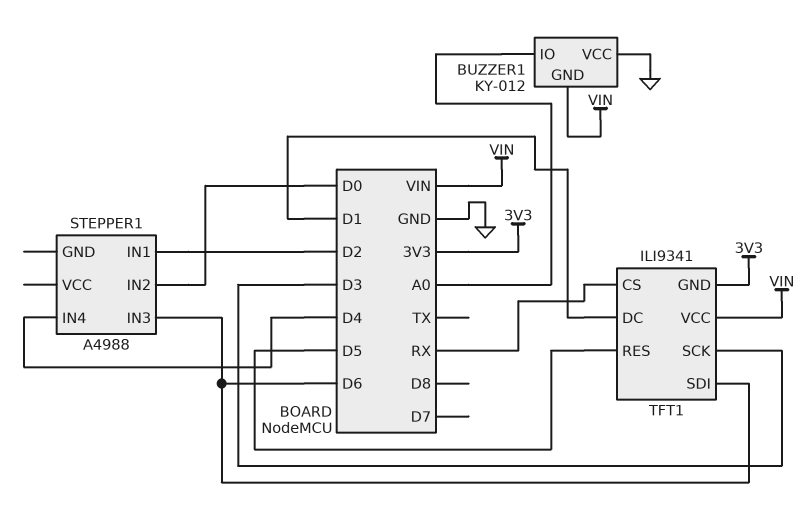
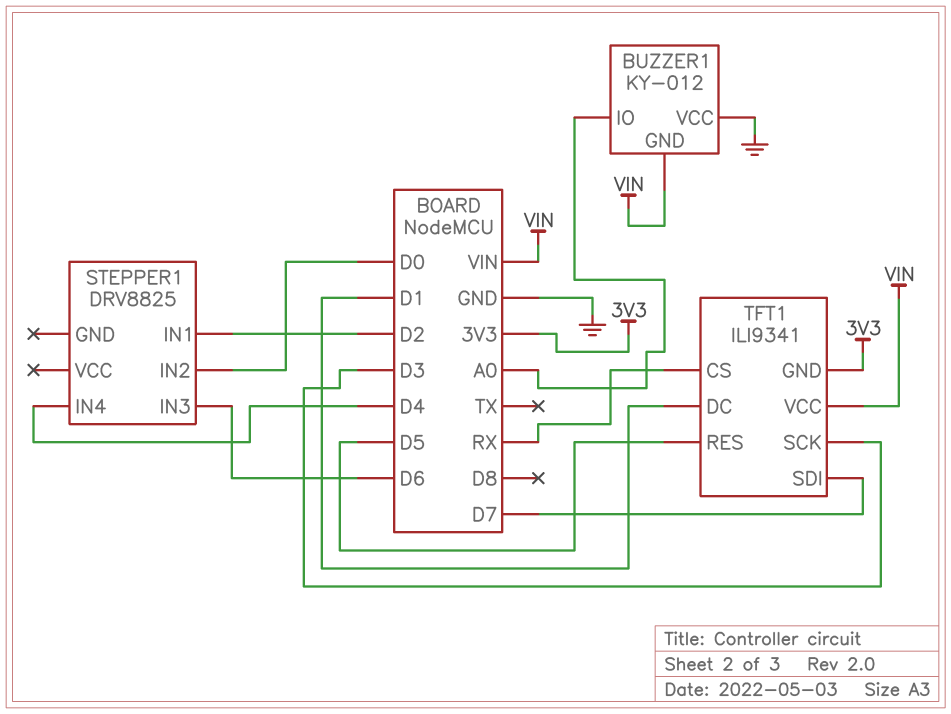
STEPPER1: A4988 -> DRV8825
TFT1 pin SDI: D6 -> D7

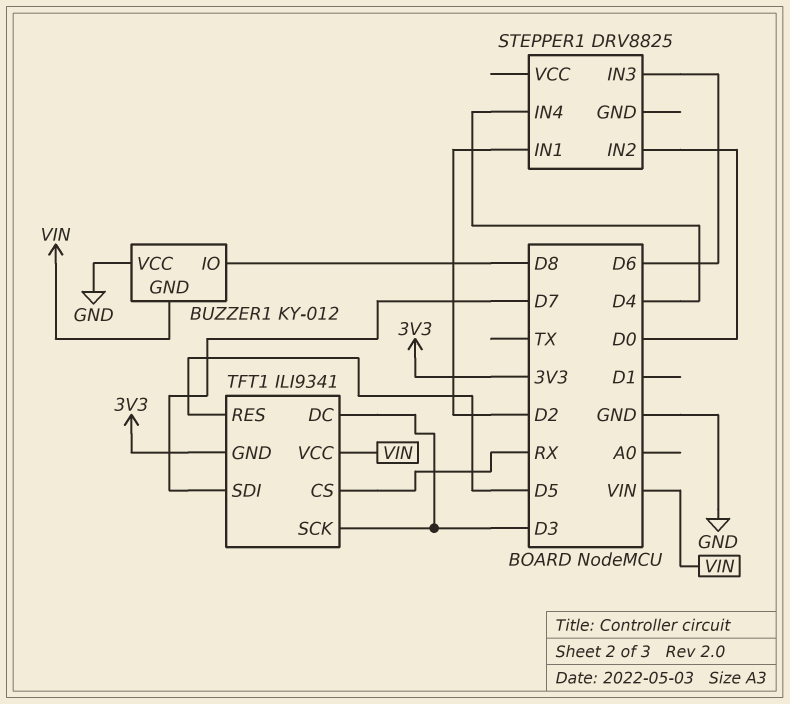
BUZZER1 pin IO: A0 -> D8
TFT1 pin DC: D1 -> D3

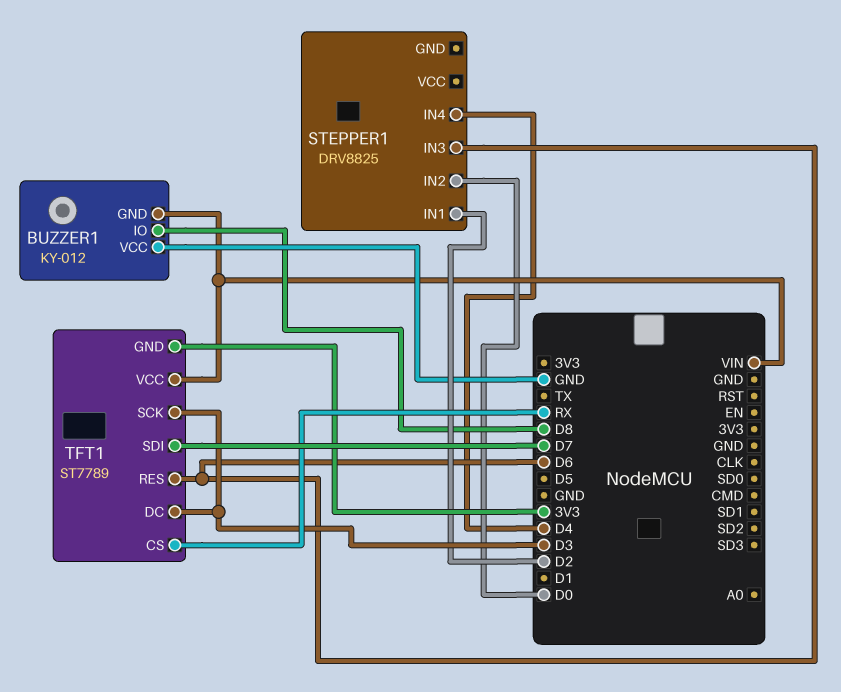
TFT1: ILI9341 -> ST7789
TFT1 pin RES: D5 -> D6

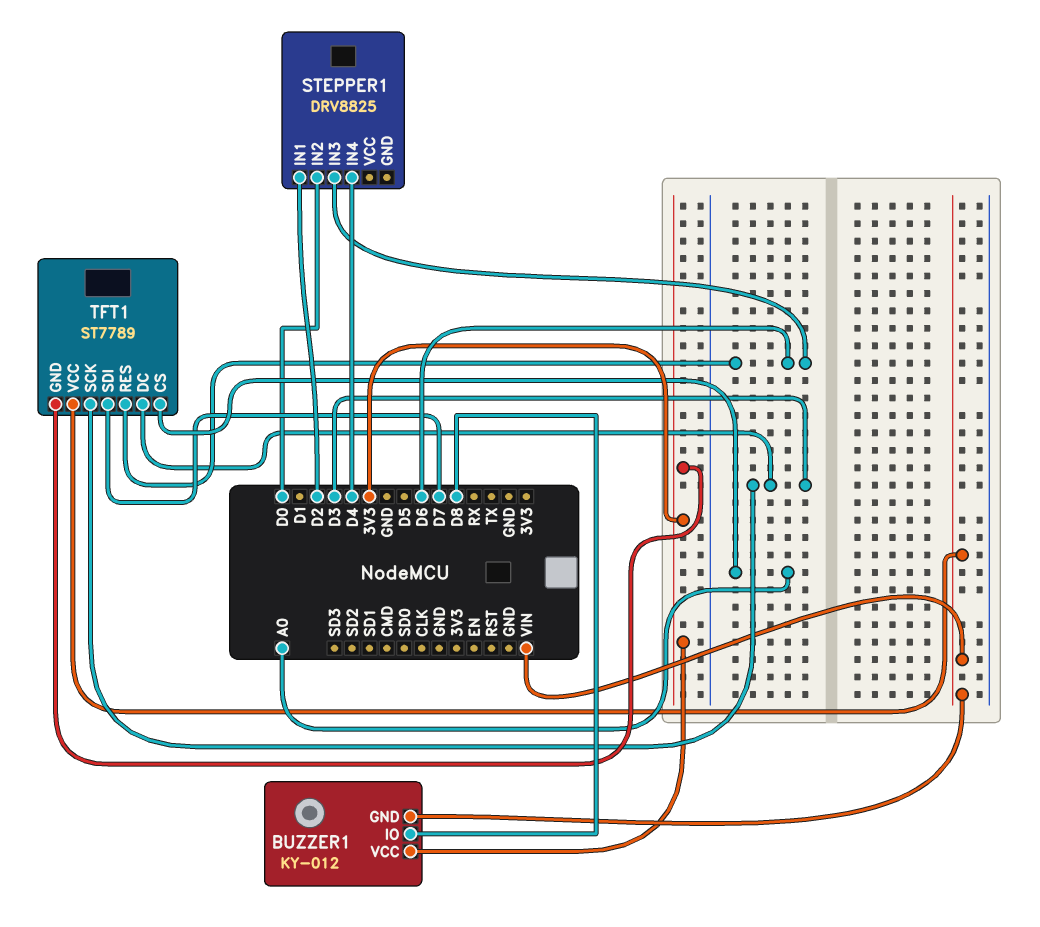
BUZZER1 pin VCC: GND -> 3V3
TFT1 pin CS: RX -> A0

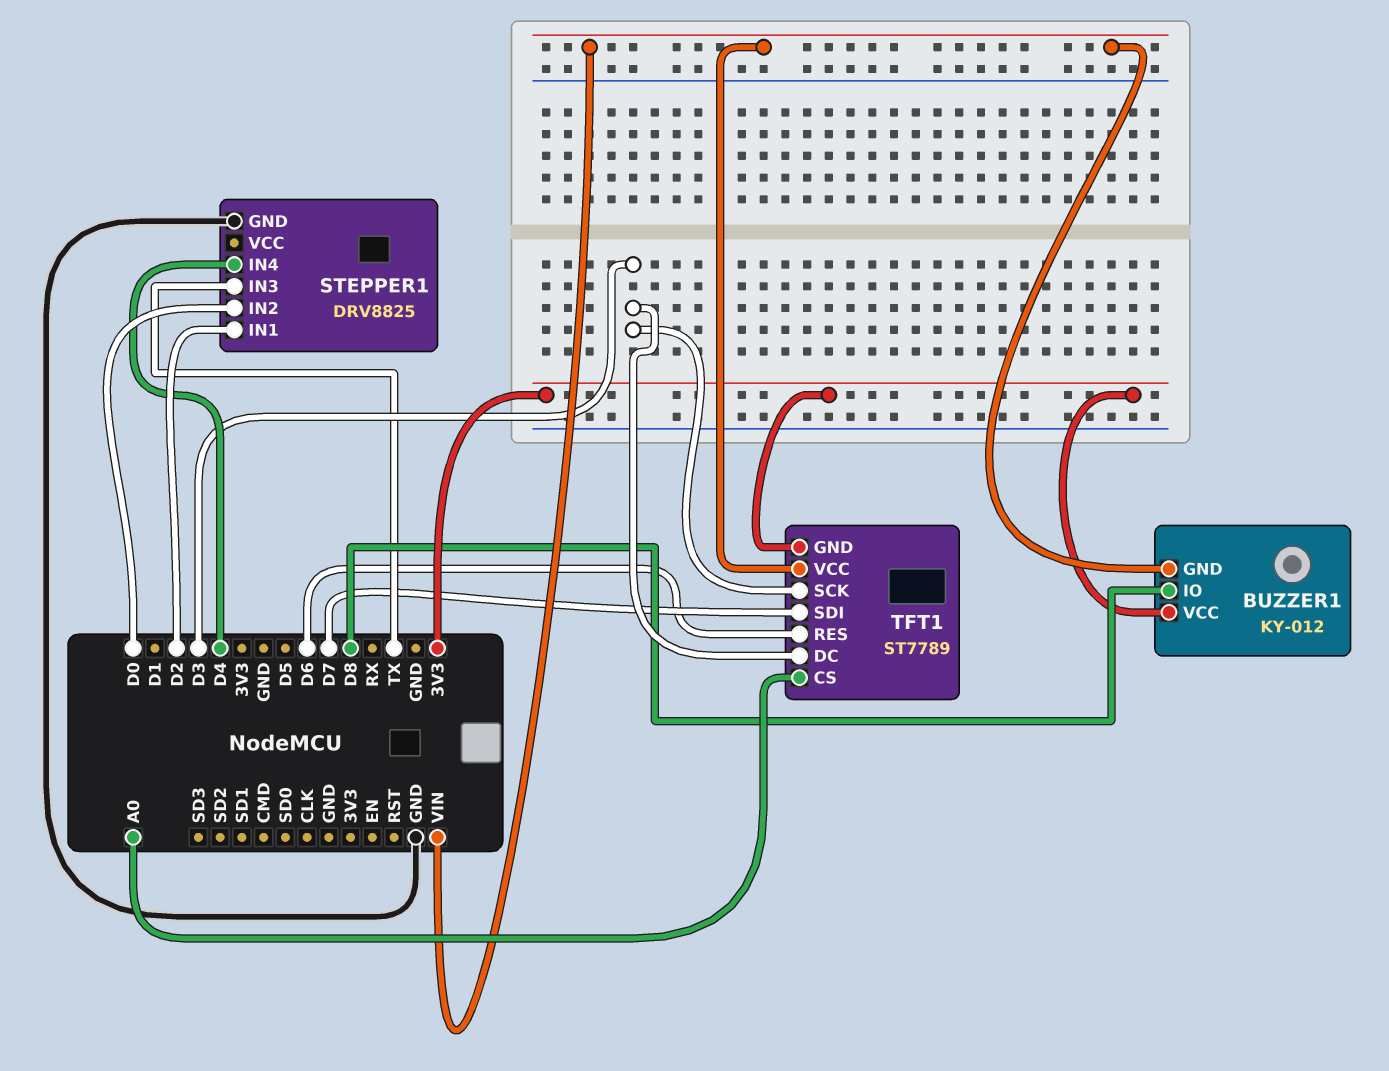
STEPPER1 pin GND: none -> GND
STEPPER1 pin IN3: D6 -> TX

